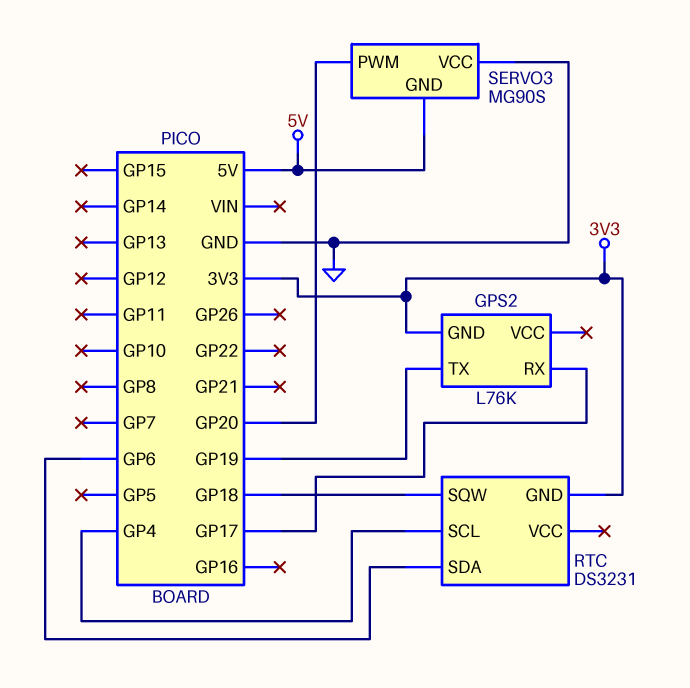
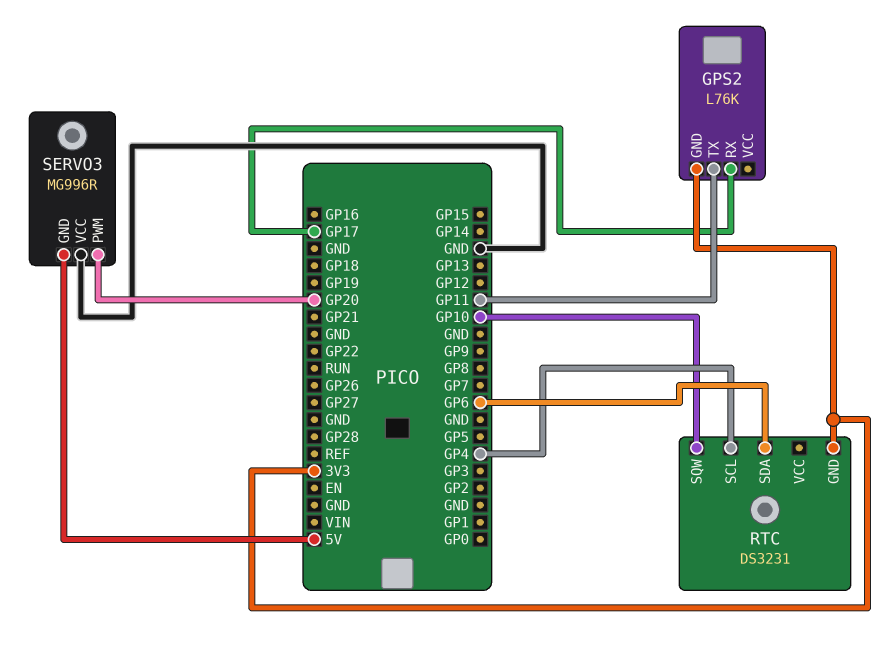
GPS2 pin TX: GP19 -> GP11
RTC pin SQW: GP18 -> GP10
SERVO3: MG90S -> MG996R

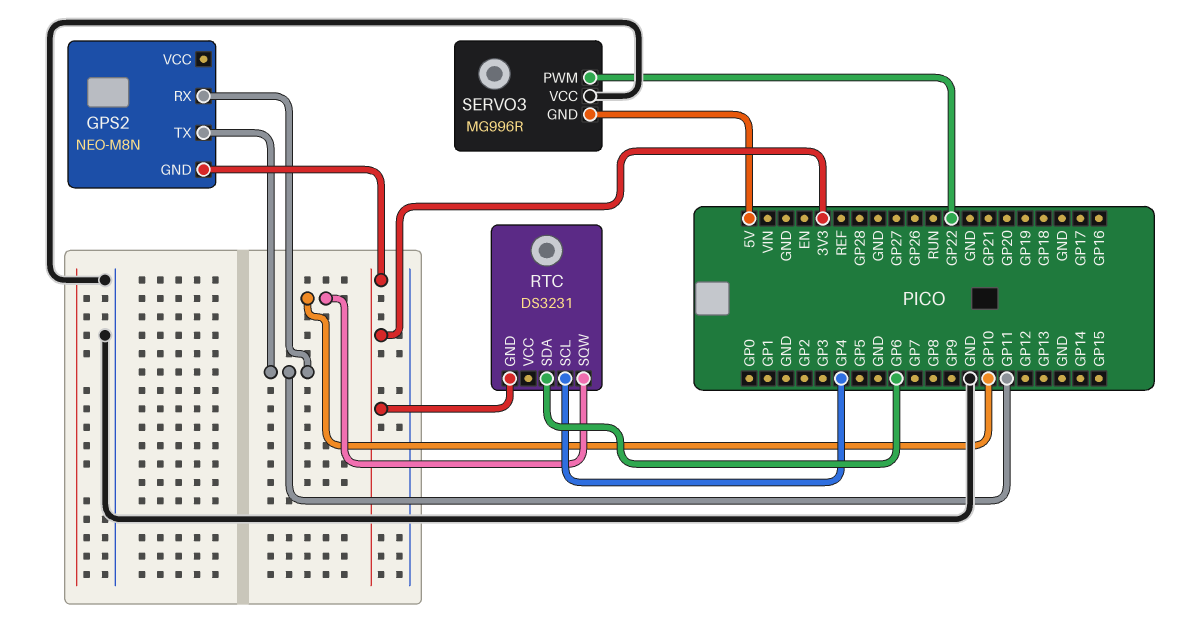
GPS2: L76K -> NEO-M8N
GPS2 pin RX: GP17 -> GP11
SERVO3 pin PWM: GP20 -> GP22

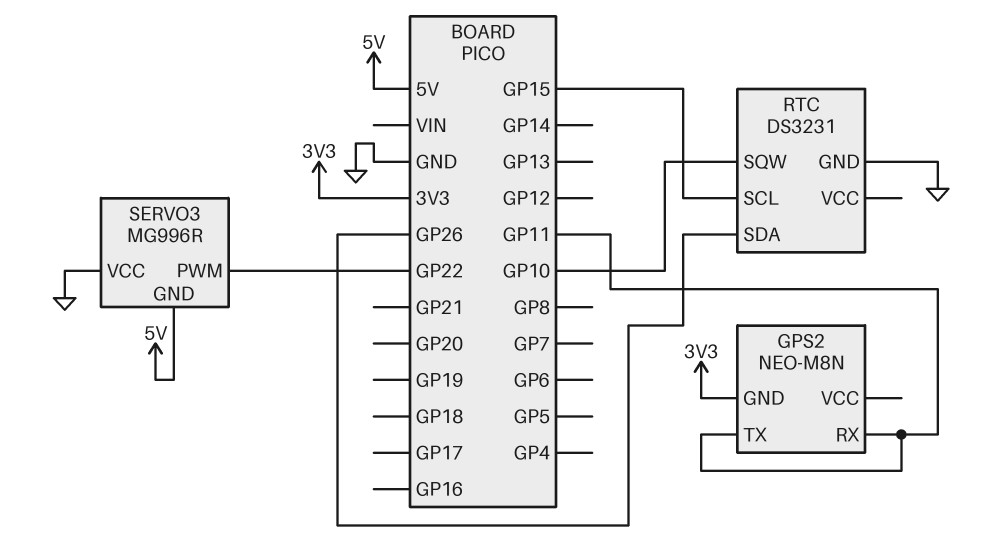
RTC pin GND: 3V3 -> GND
RTC pin SCL: GP4 -> GP15
RTC pin SDA: GP6 -> GP26

